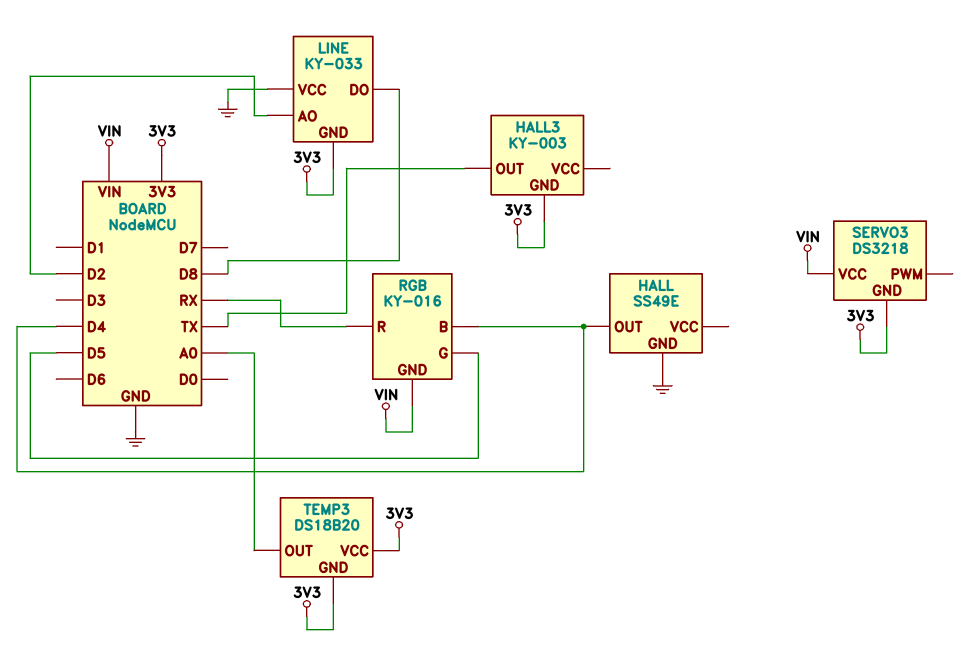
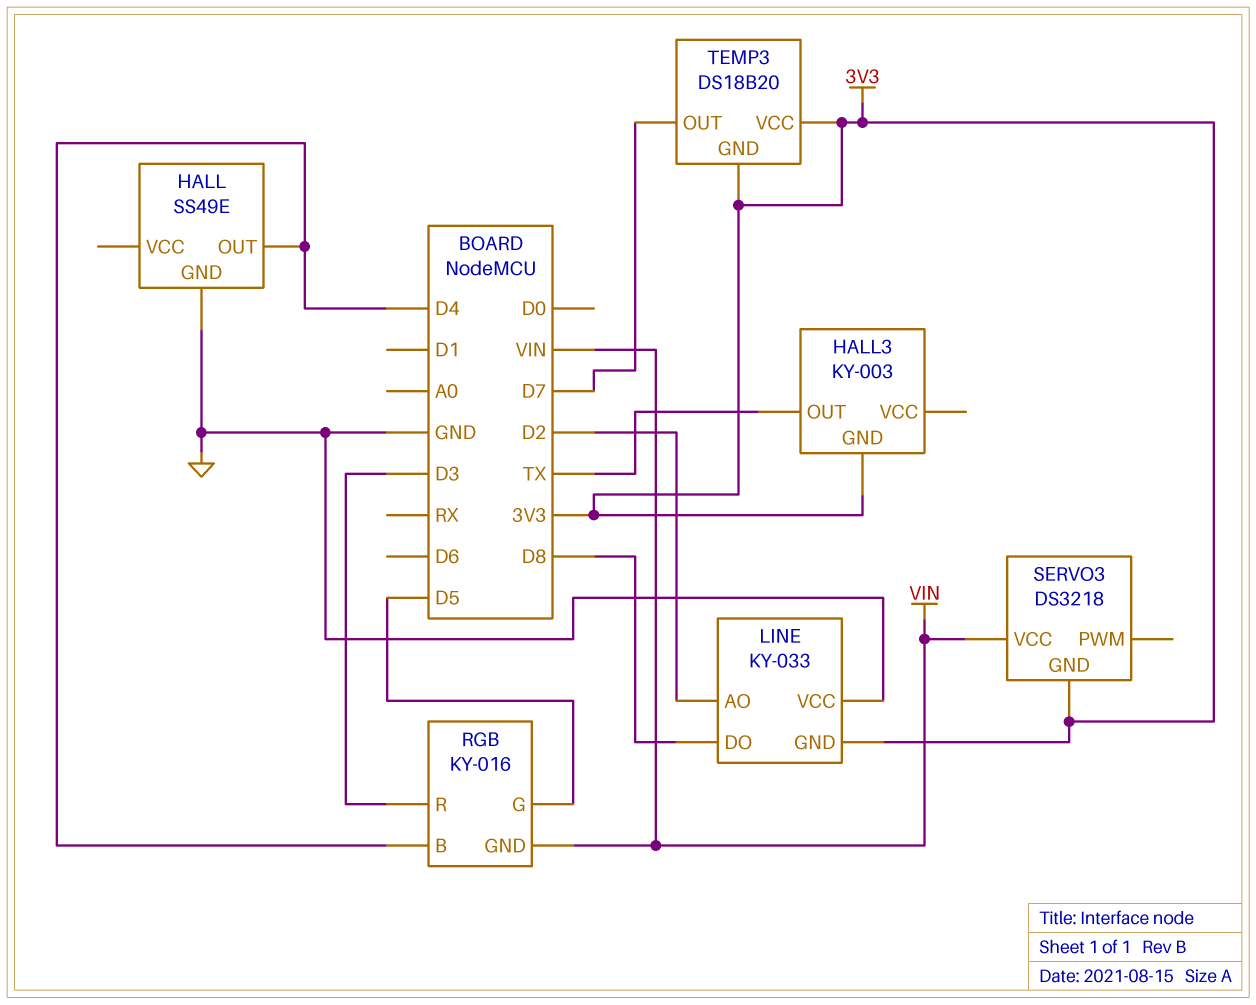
RGB pin R: RX -> D3
TEMP3 pin OUT: A0 -> D7

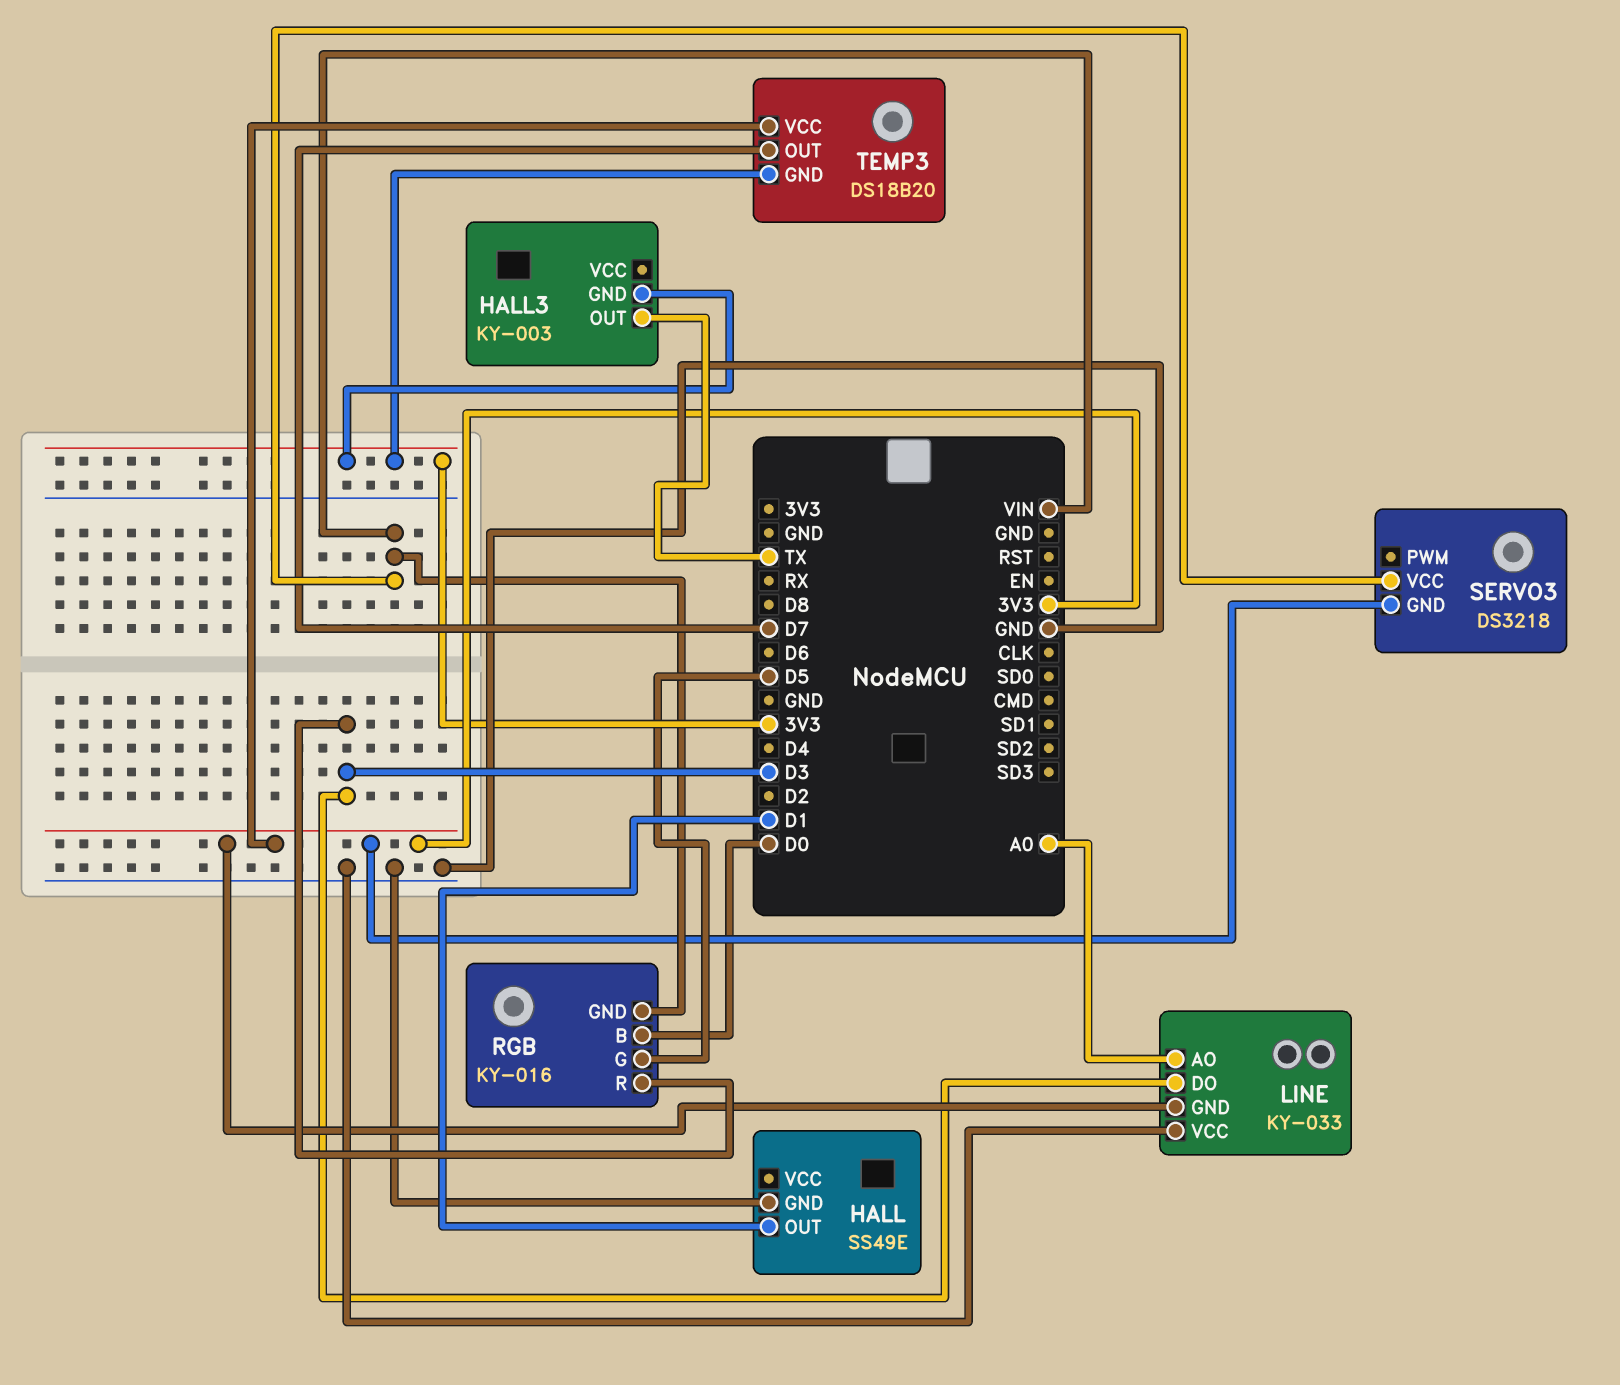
HALL pin OUT: D4 -> D1
LINE pin AO: D2 -> A0
LINE pin DO: D8 -> D3
RGB pin B: D4 -> D0

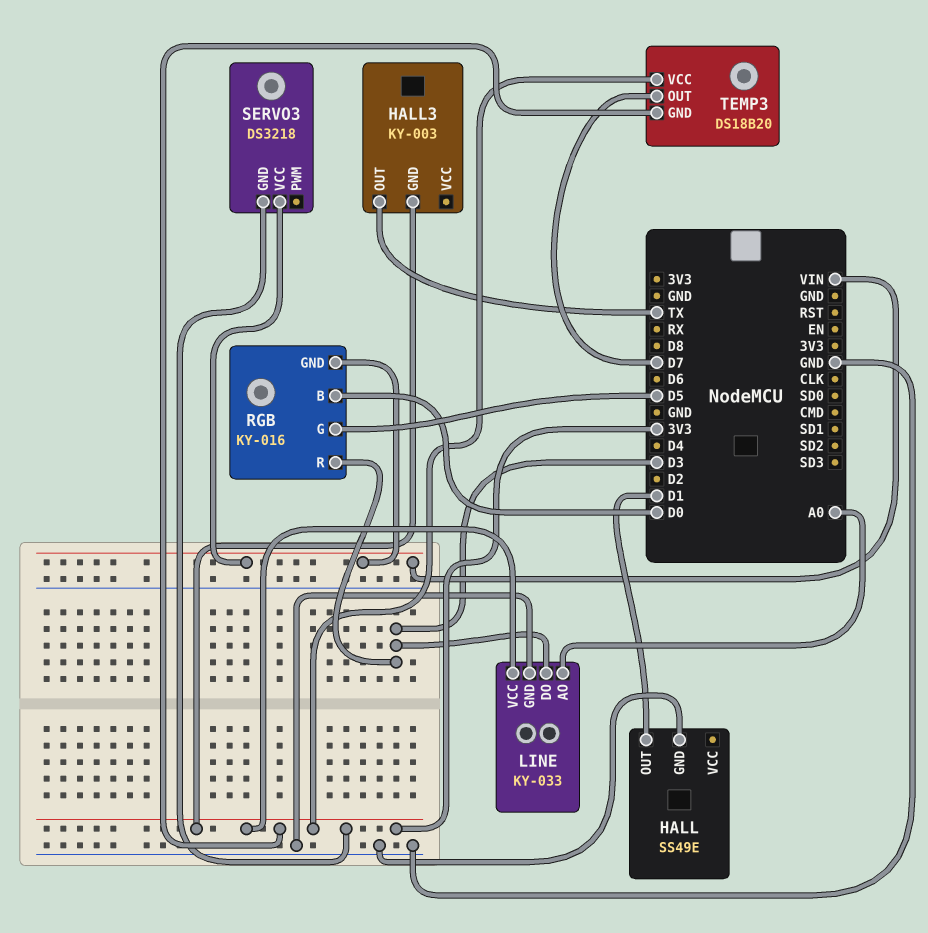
LINE pin GND: 3V3 -> GND
LINE pin VCC: GND -> 3V3

